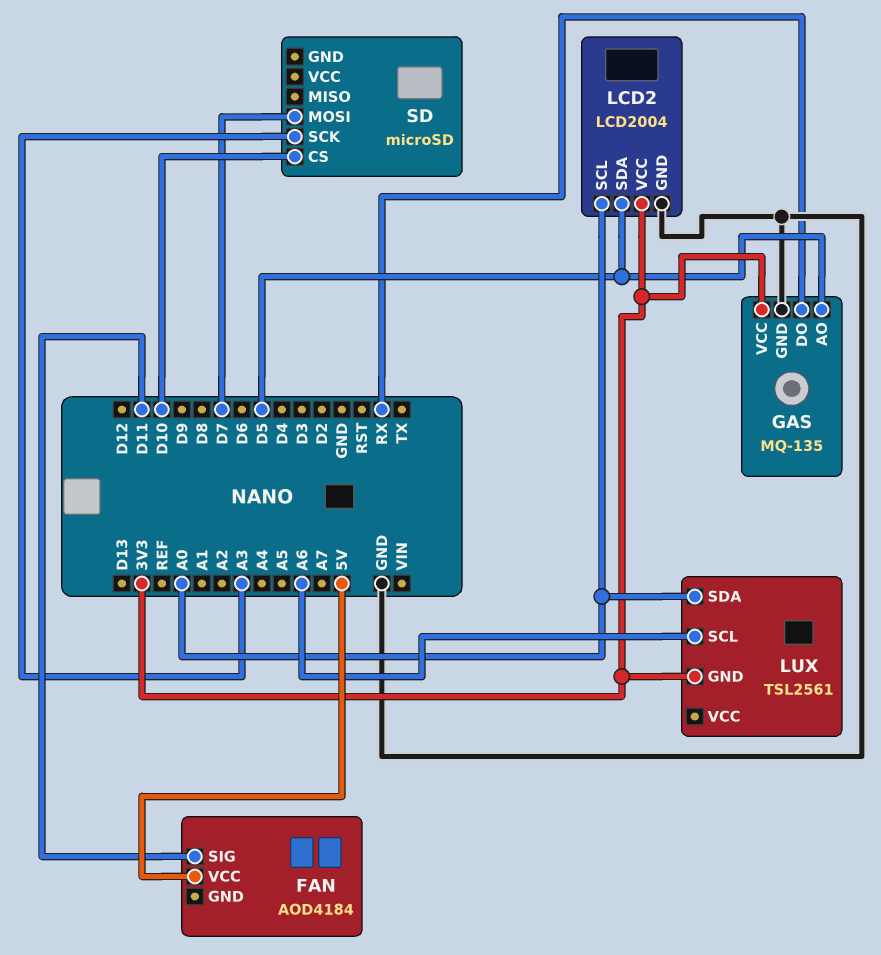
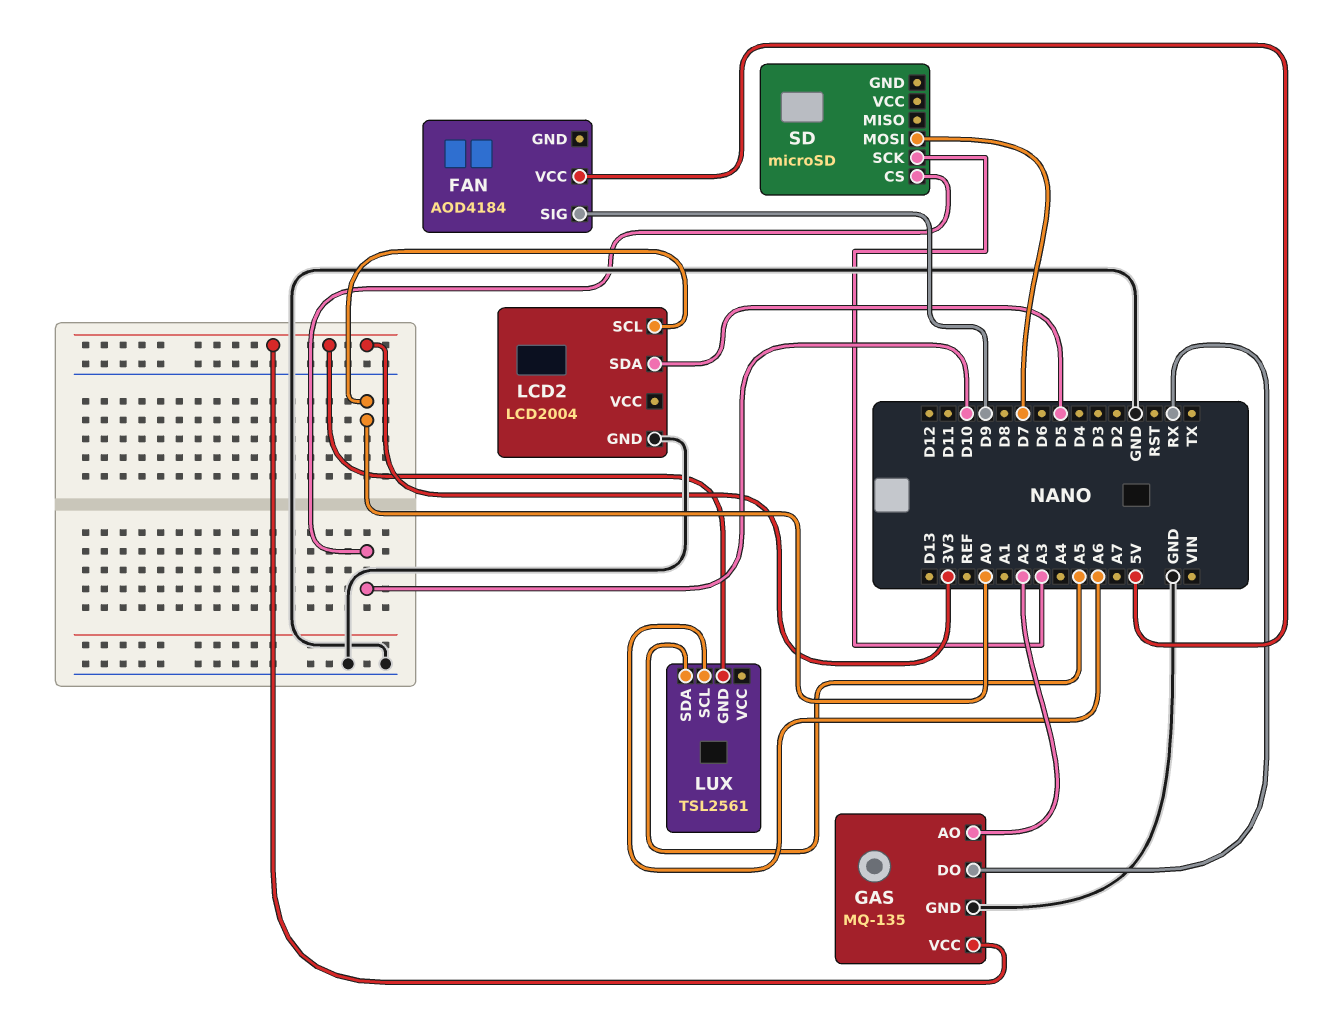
FAN pin SIG: D11 -> D9
GAS pin AO: D5 -> A2
LCD2 pin VCC: 3V3 -> none
LUX pin SDA: A0 -> A5

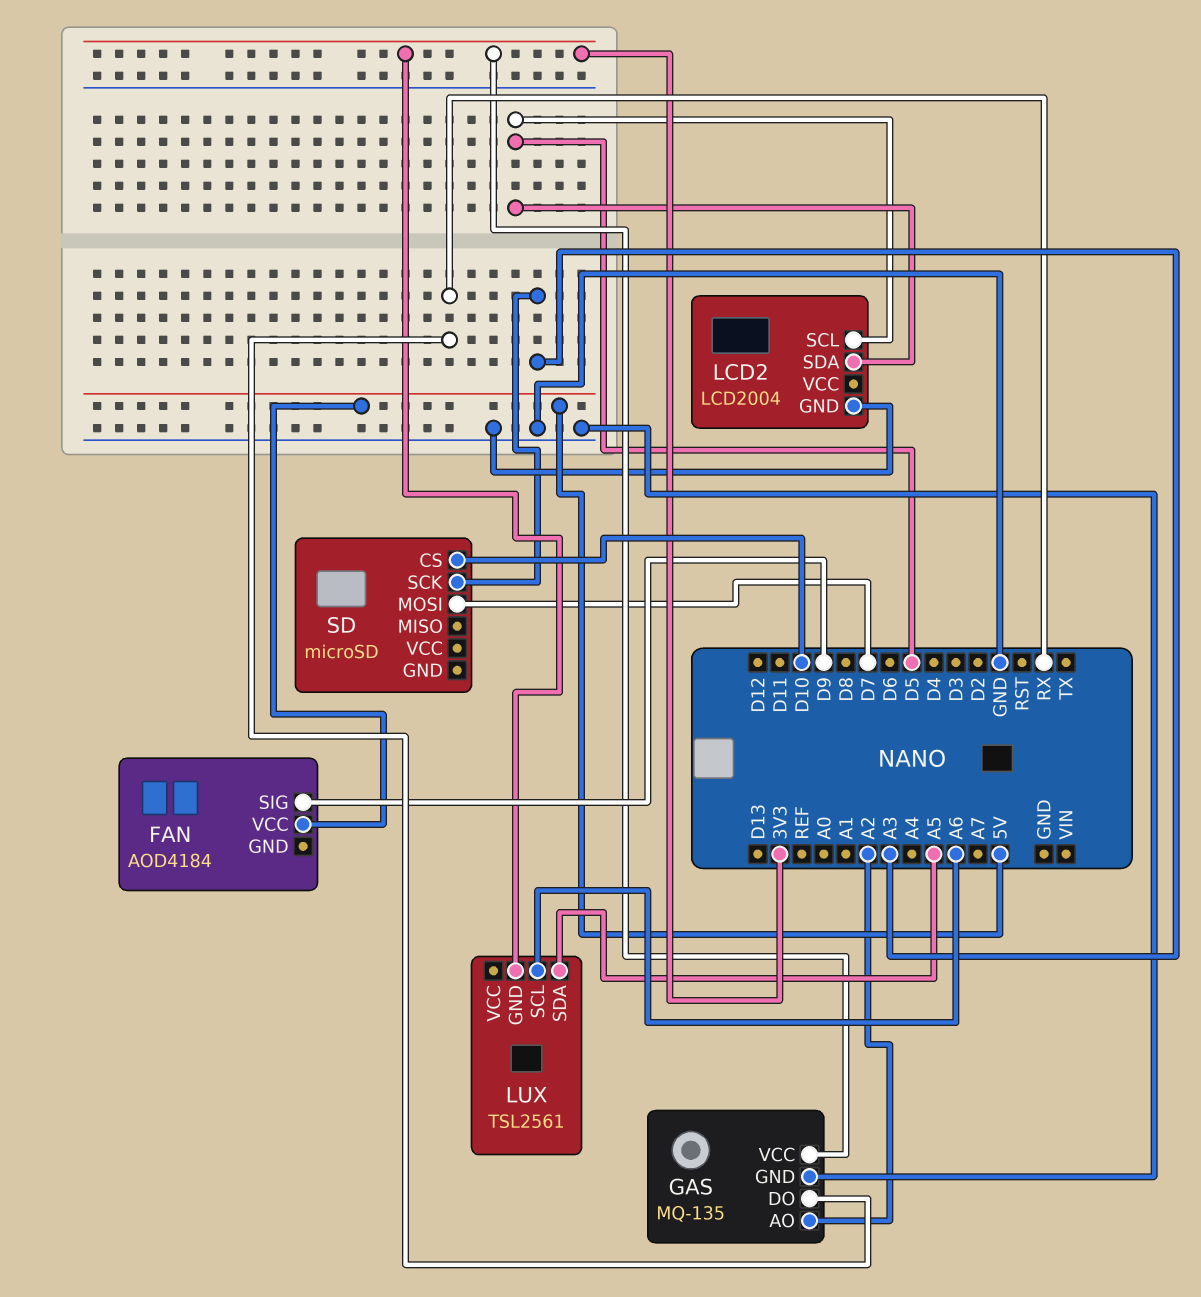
LCD2 pin SCL: A0 -> D5

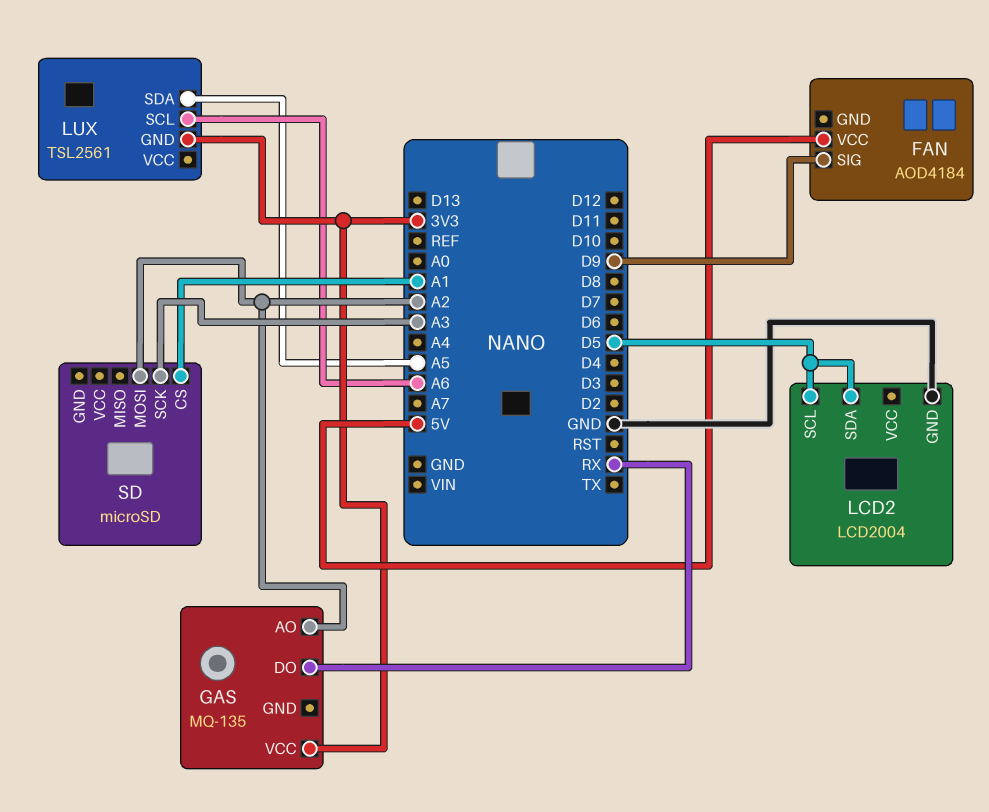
GAS pin GND: GND -> none
SD pin CS: D10 -> A1
SD pin MOSI: D7 -> A2

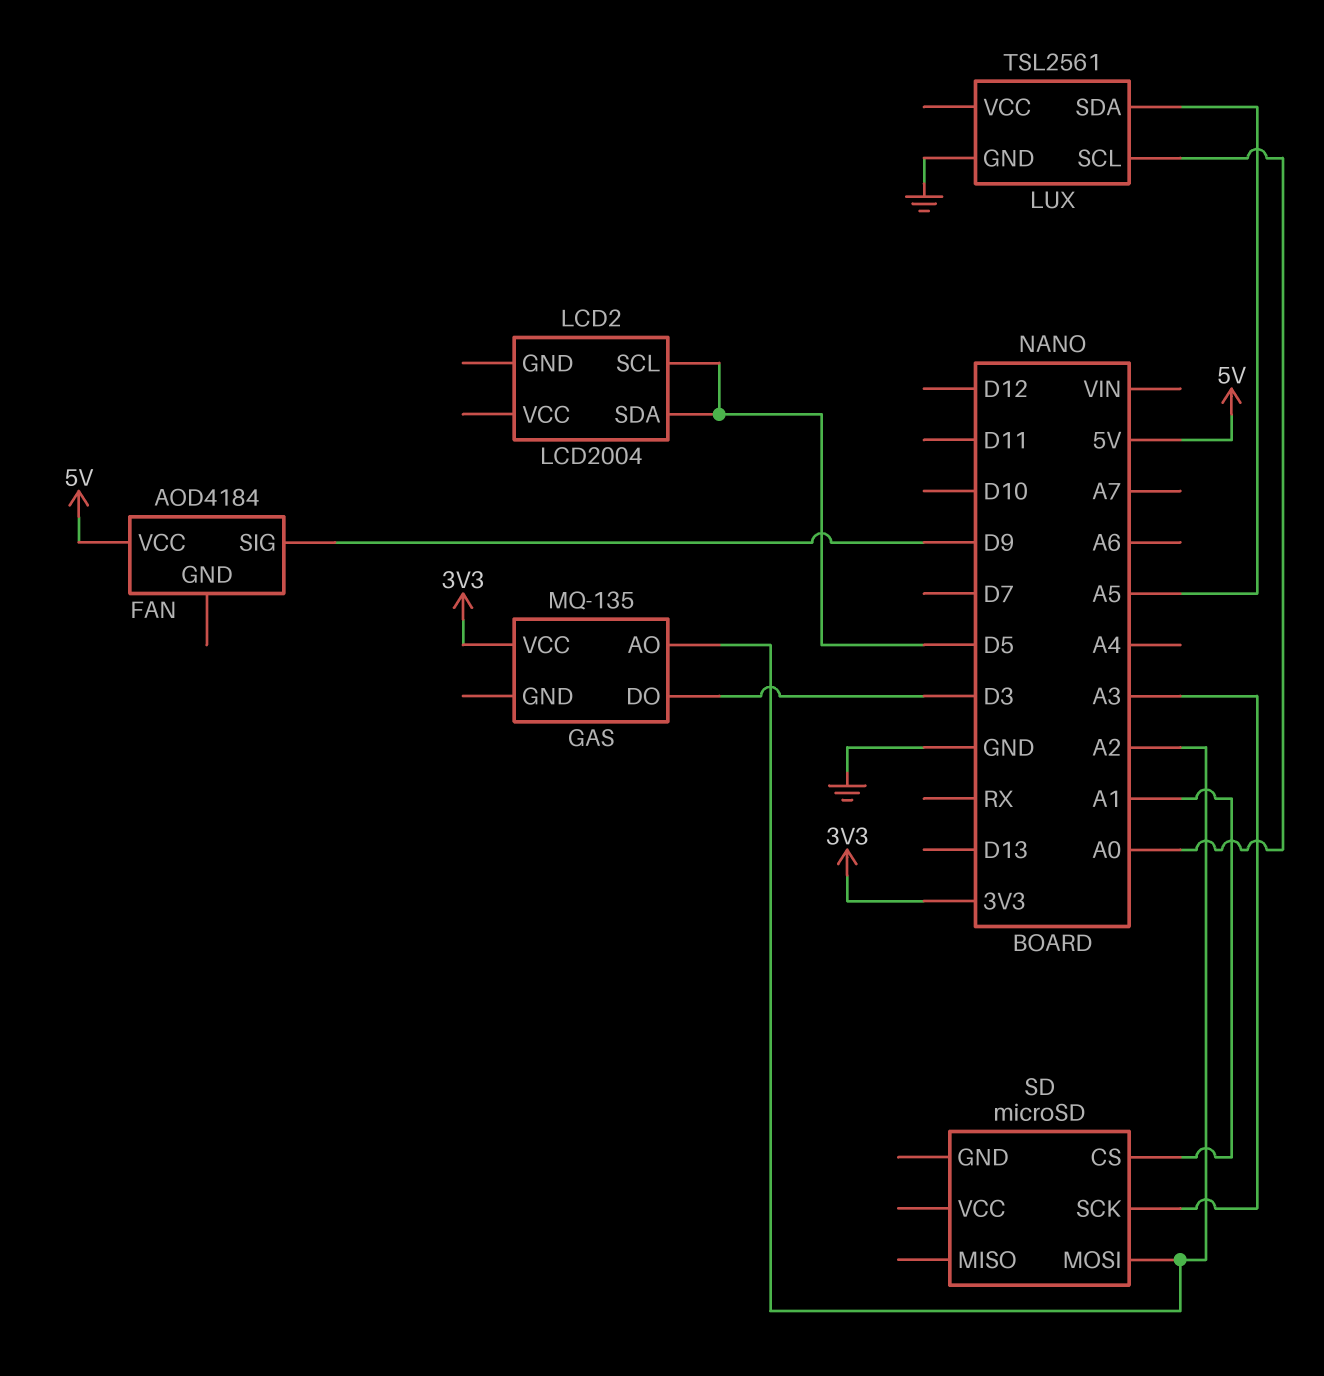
GAS pin DO: RX -> D3
LCD2 pin GND: GND -> none
LUX pin GND: 3V3 -> GND
LUX pin SCL: A6 -> A0

